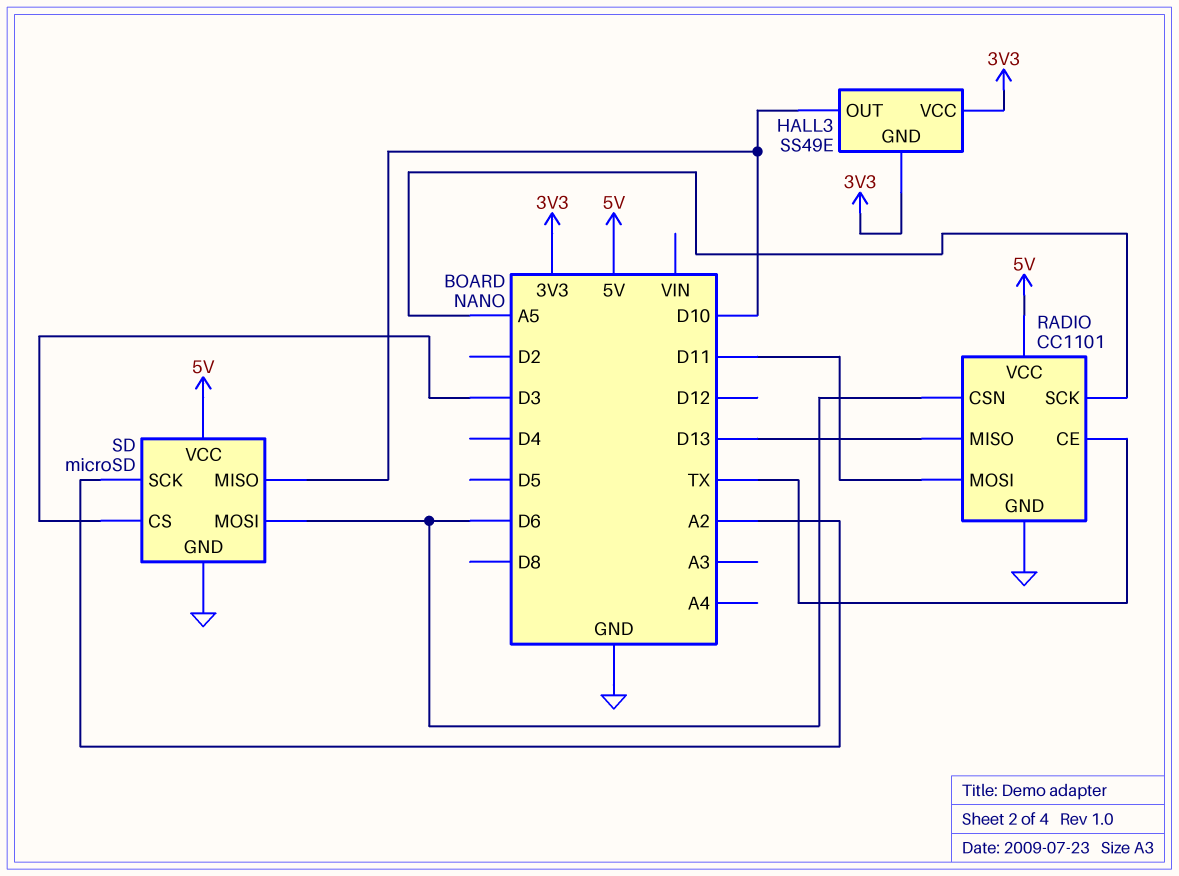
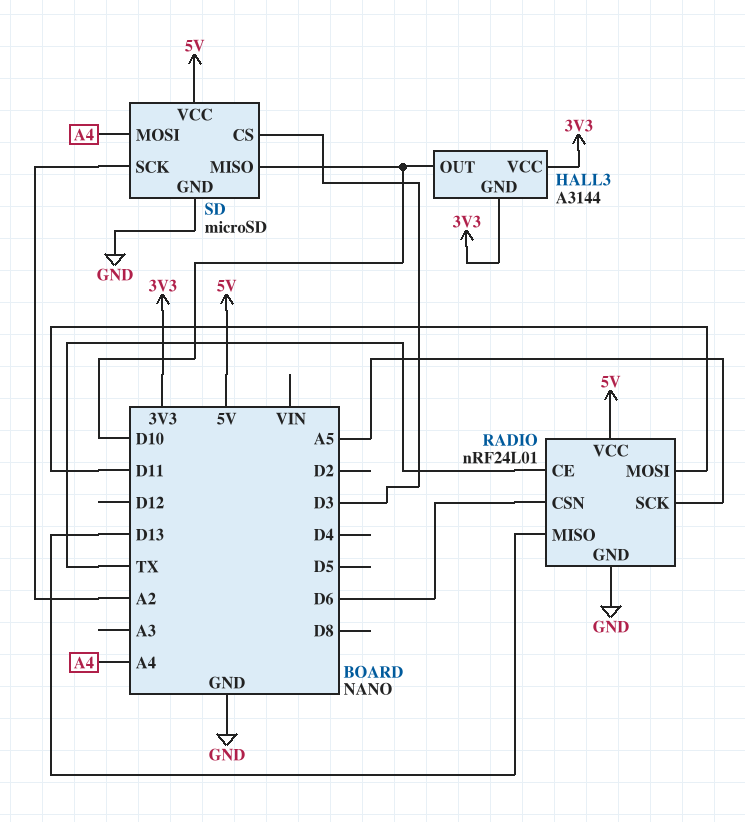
HALL3: SS49E -> A3144
RADIO: CC1101 -> nRF24L01
SD pin MOSI: D6 -> A4

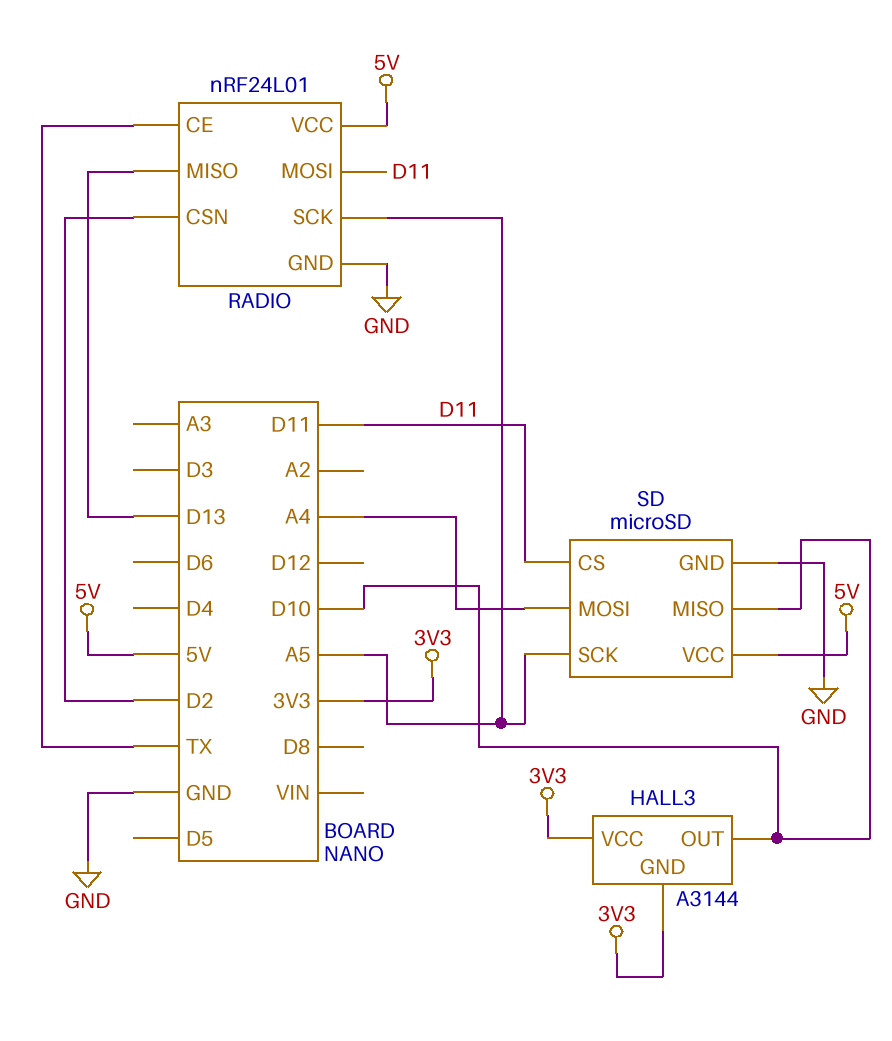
RADIO pin CSN: D6 -> D2
SD pin CS: D3 -> D11
SD pin SCK: A2 -> A5

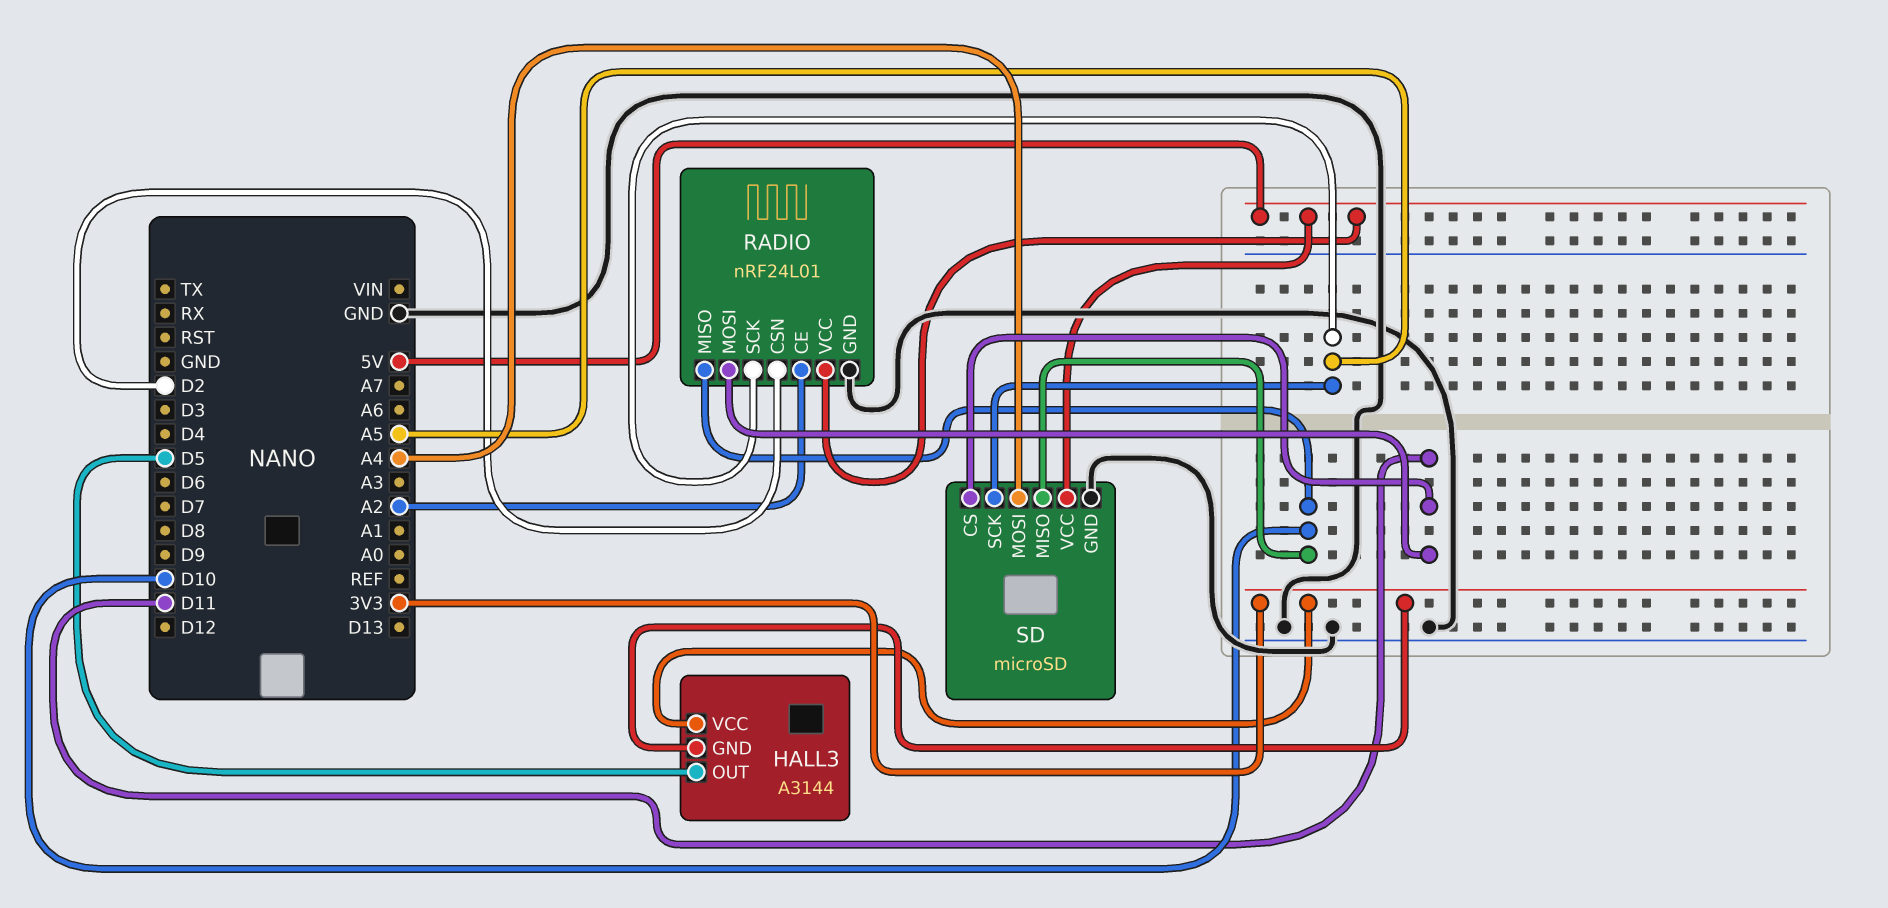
HALL3 pin OUT: D10 -> D5
RADIO pin CE: TX -> A2
RADIO pin MISO: D13 -> D10

